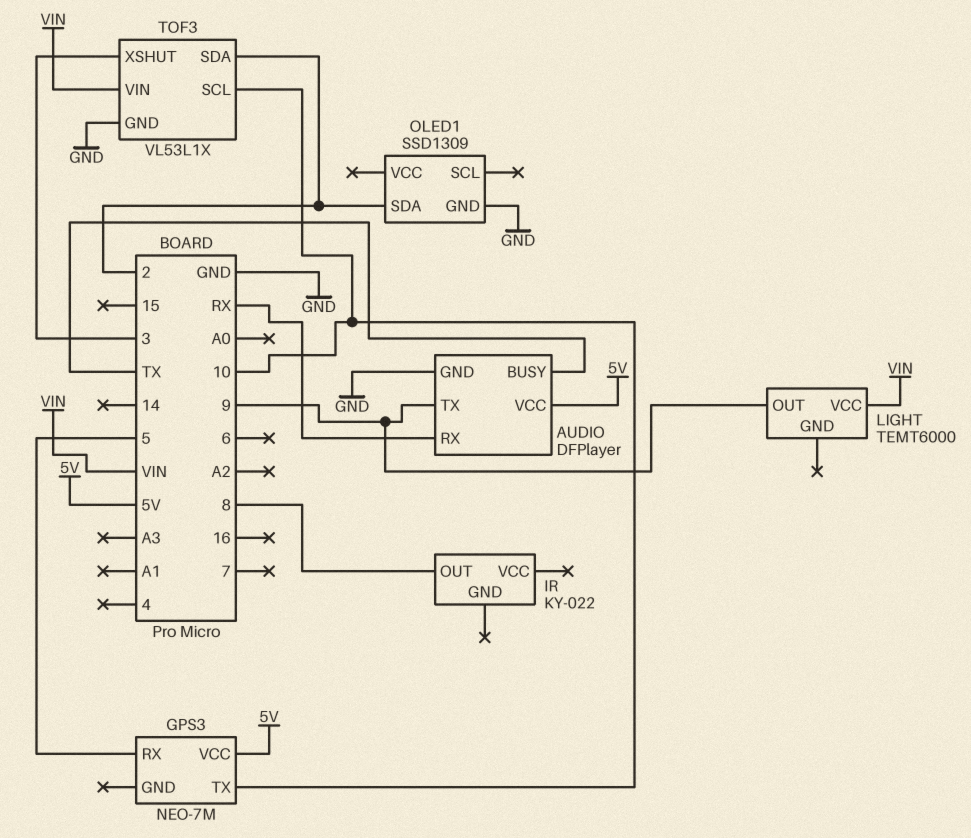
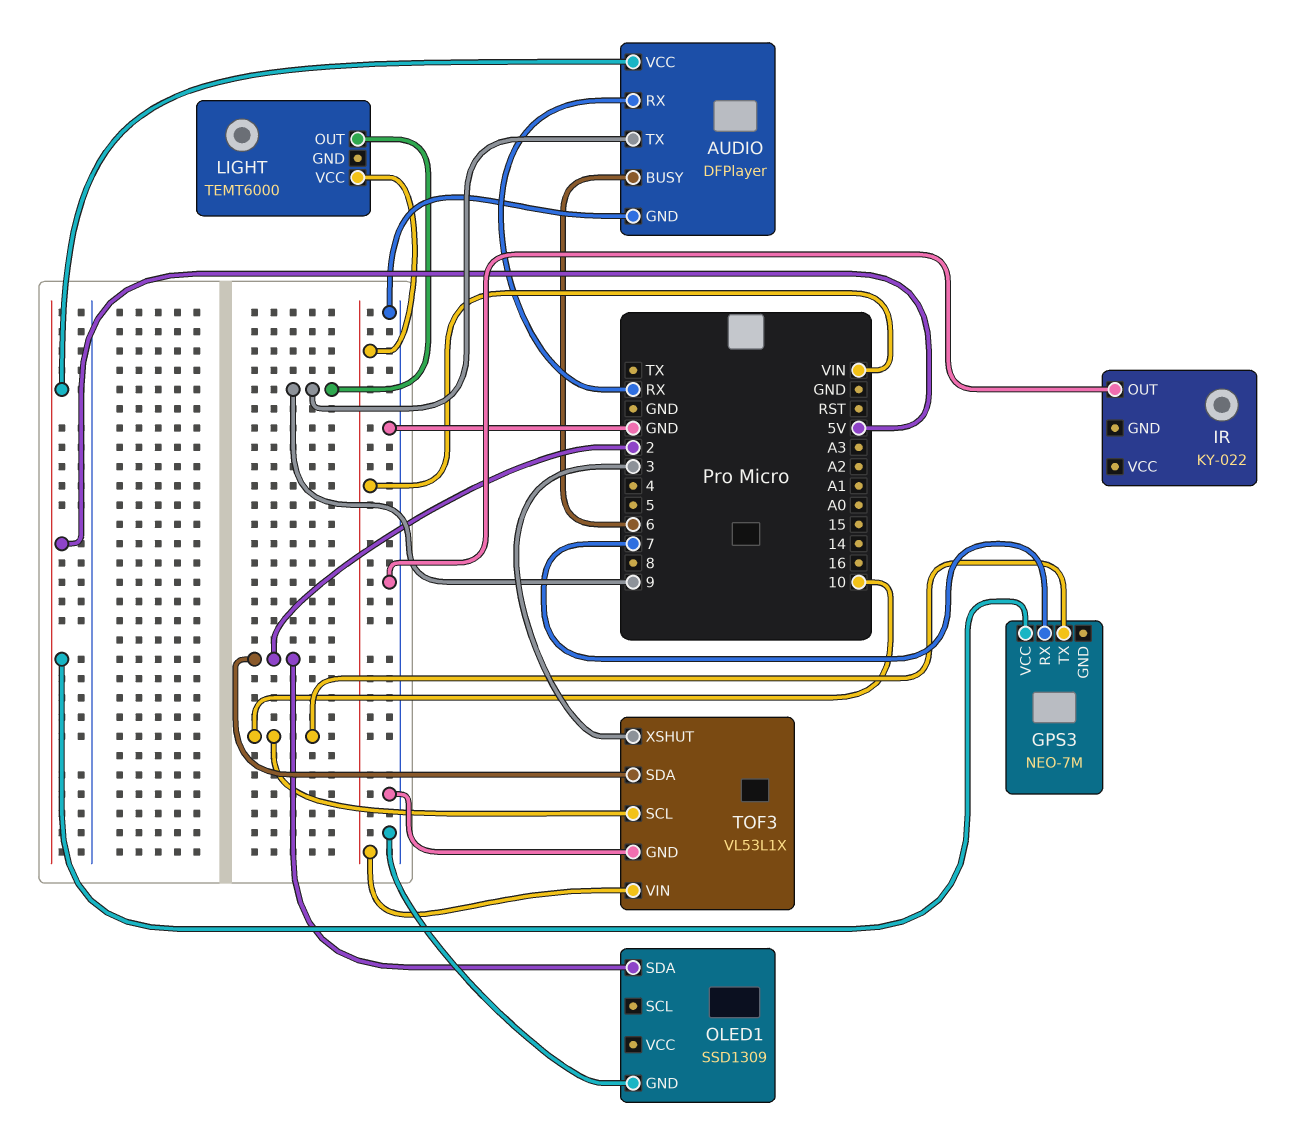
AUDIO pin BUSY: TX -> 6
GPS3 pin RX: 5 -> 7
IR pin OUT: 8 -> GND

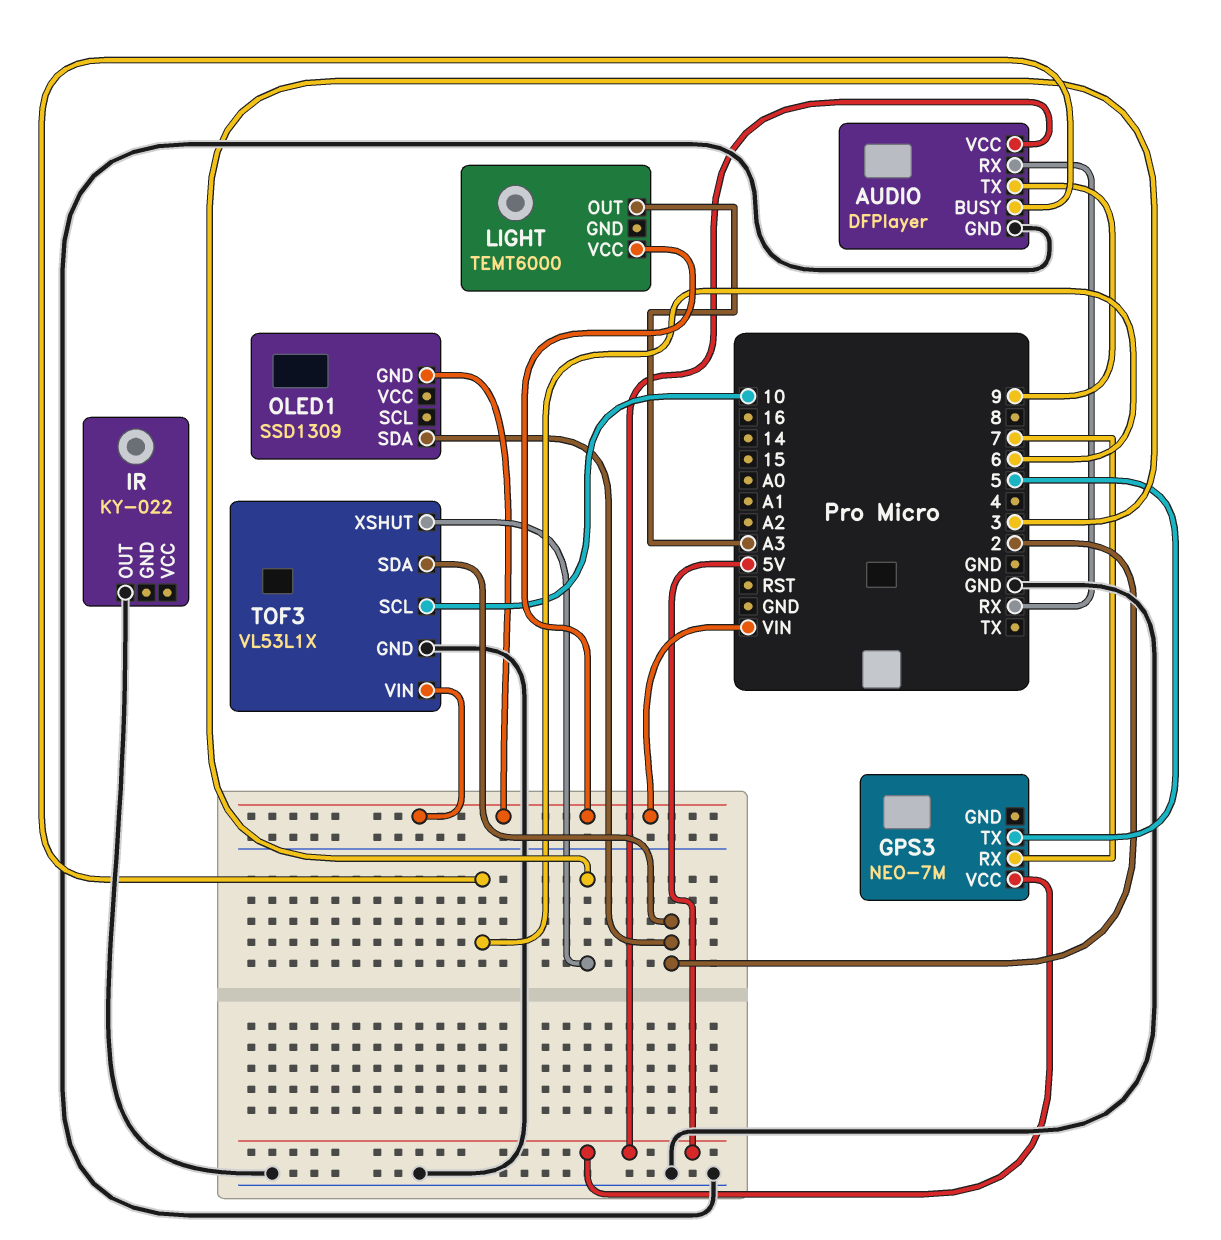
GPS3 pin TX: 10 -> 5
LIGHT pin OUT: 9 -> A3
OLED1 pin GND: GND -> VIN

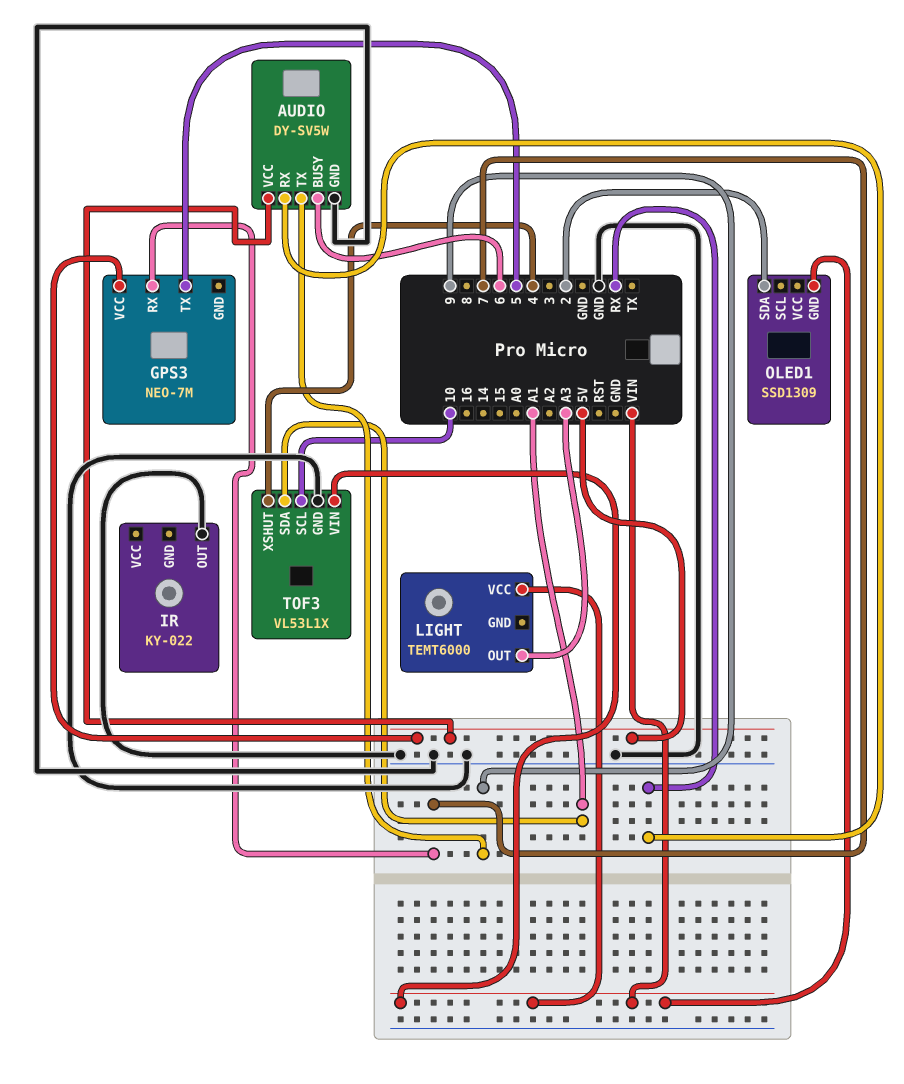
AUDIO: DFPlayer -> DY-SV5W
TOF3 pin SDA: 2 -> A1
TOF3 pin XSHUT: 3 -> 4

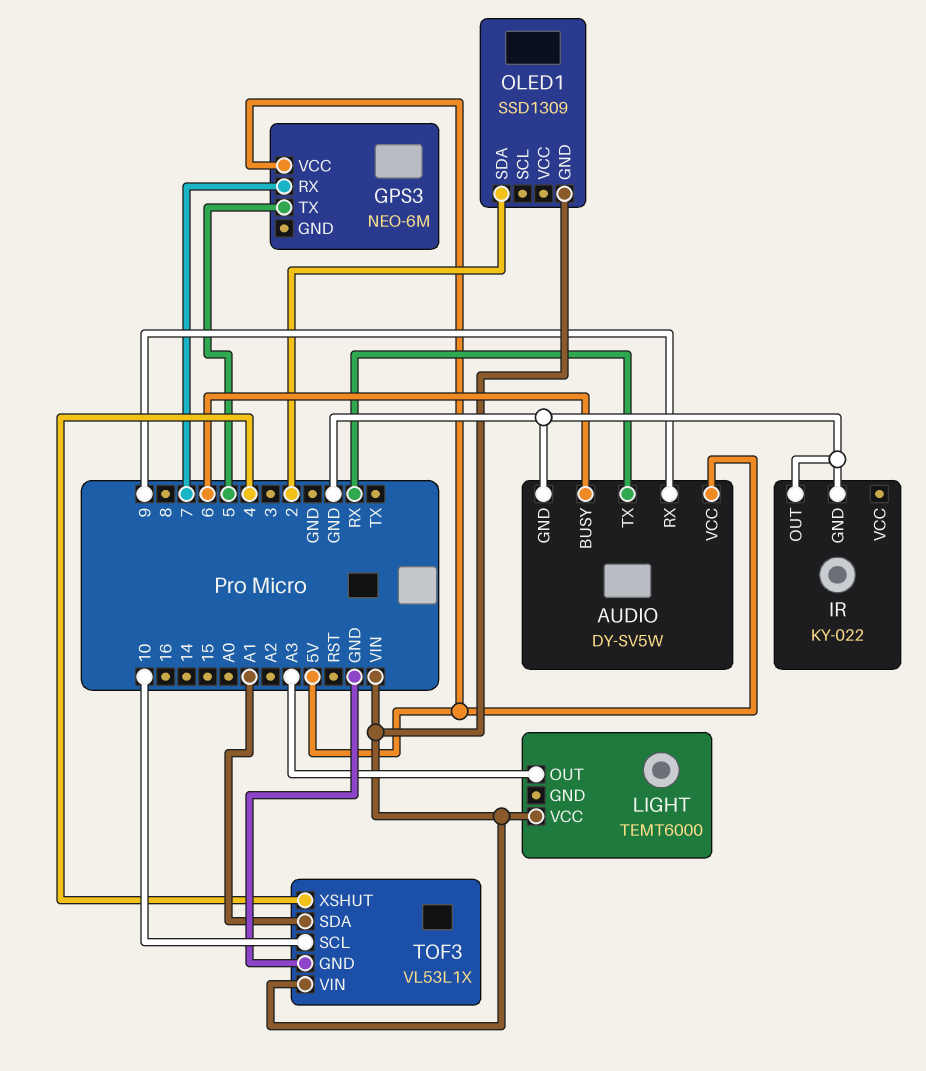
AUDIO pin RX: RX -> 9
AUDIO pin TX: 9 -> RX
GPS3: NEO-7M -> NEO-6M
IR pin GND: none -> GND

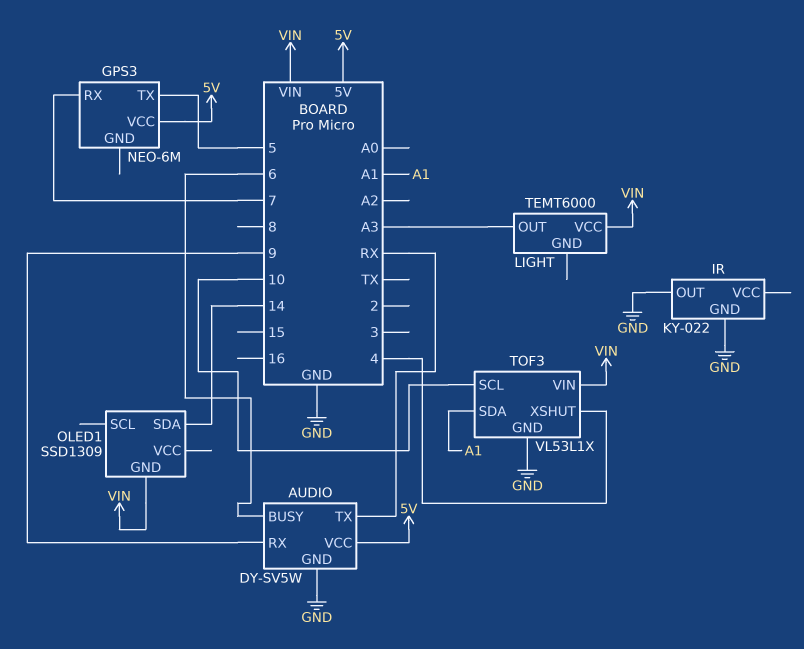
OLED1 pin SDA: 2 -> 14

